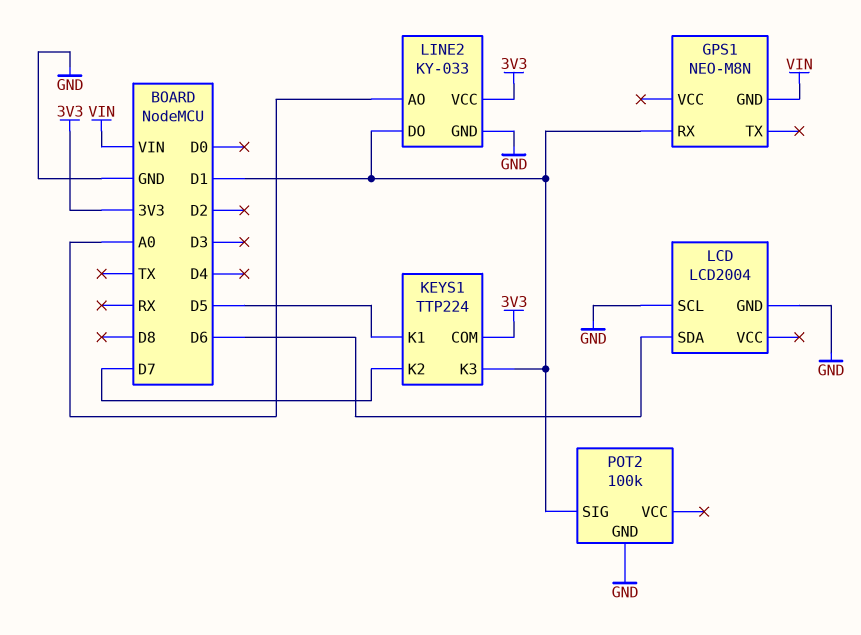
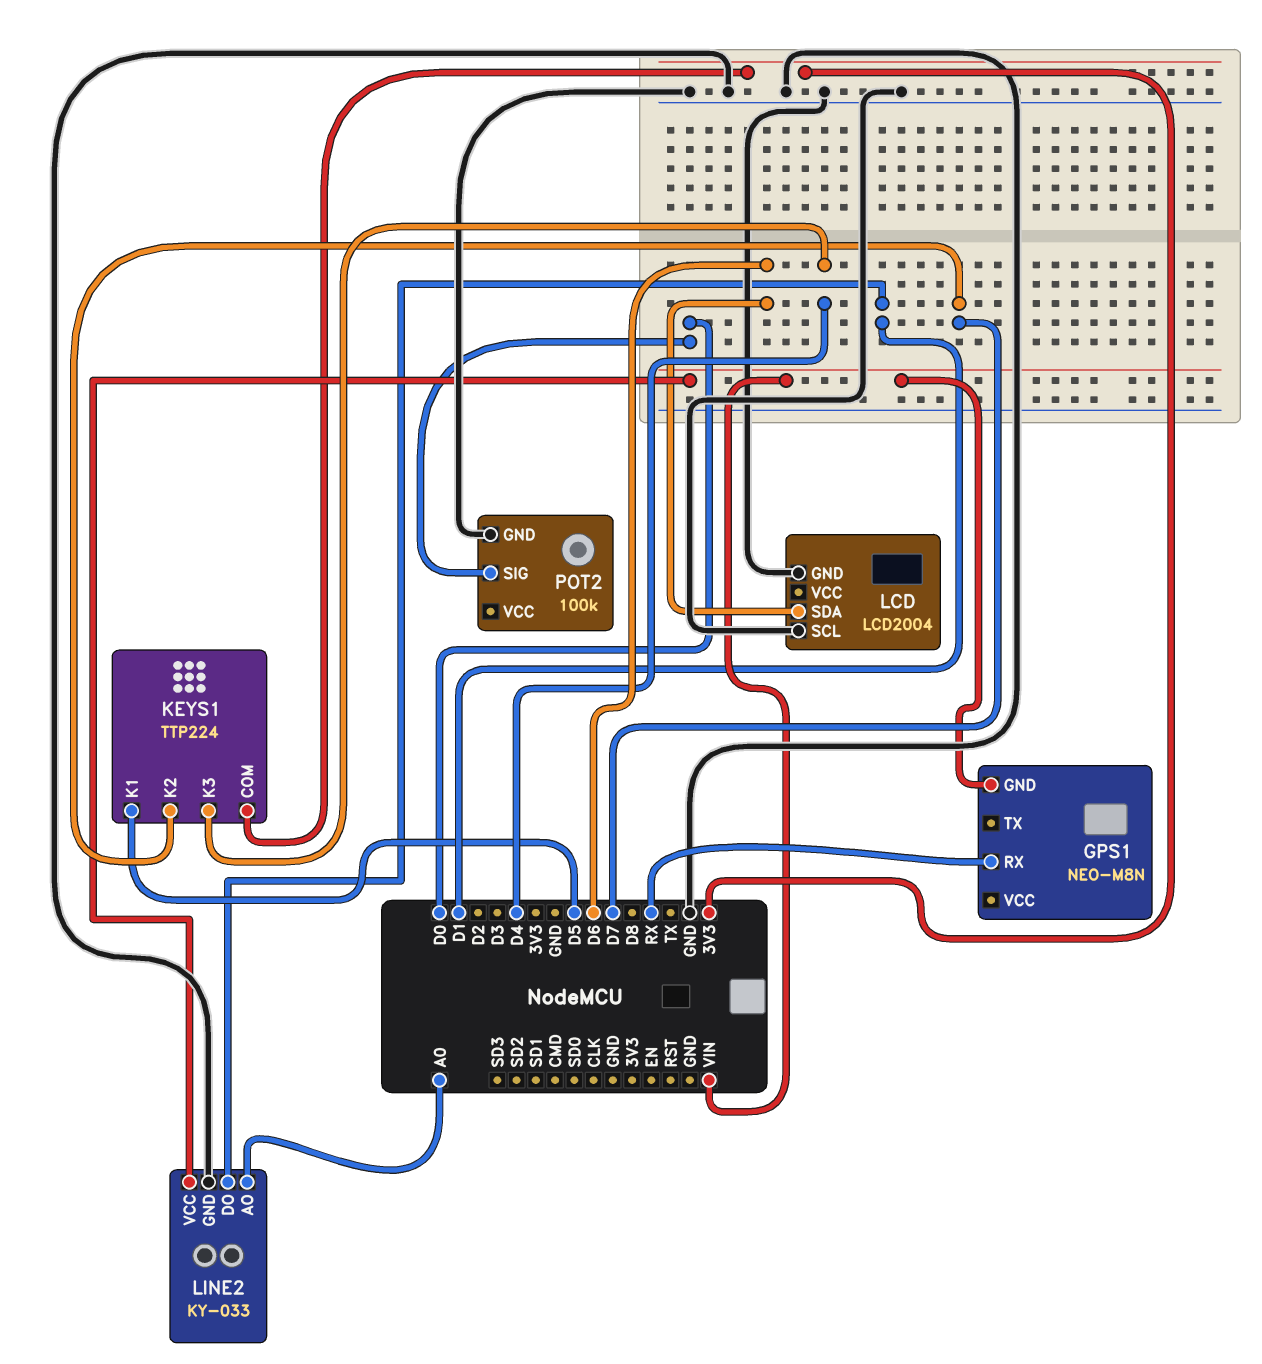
GPS1 pin RX: D1 -> RX
KEYS1 pin K3: D1 -> D4
LINE2 pin VCC: 3V3 -> VIN
POT2 pin SIG: D1 -> D0

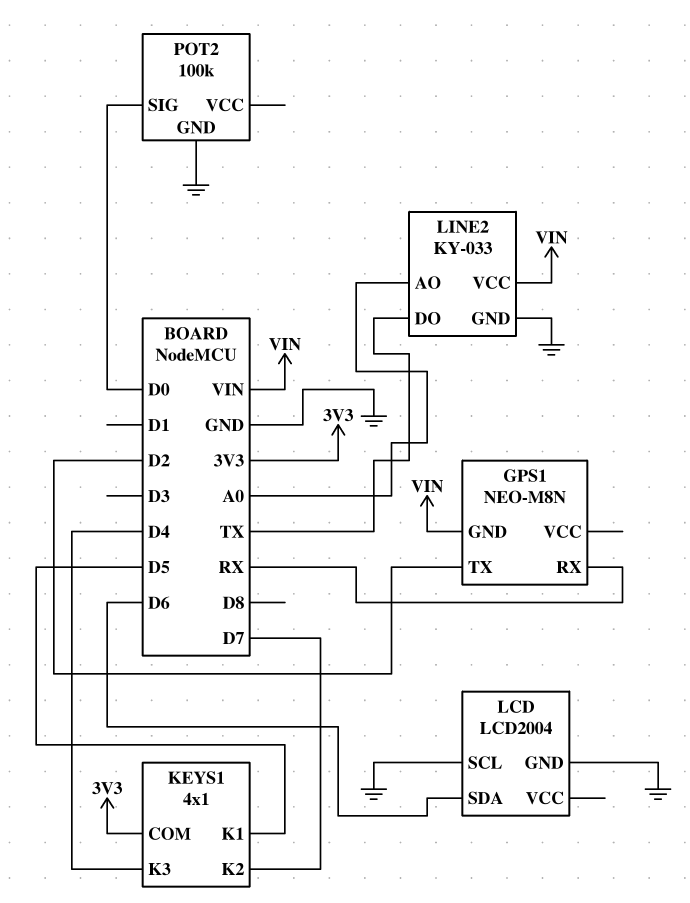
GPS1 pin TX: none -> D2
KEYS1: TTP224 -> 4x1
LINE2 pin DO: D1 -> TX

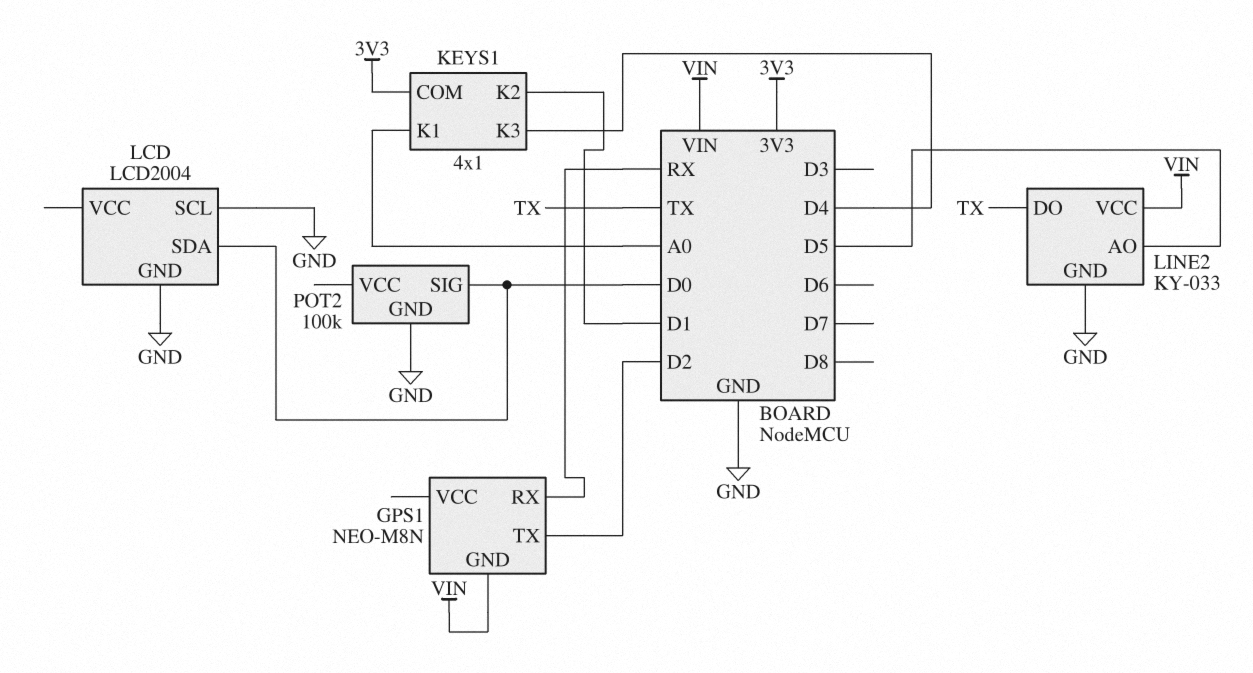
KEYS1 pin K1: D5 -> A0
KEYS1 pin K2: D7 -> D1
LCD pin SDA: D6 -> D0
LINE2 pin AO: A0 -> D5

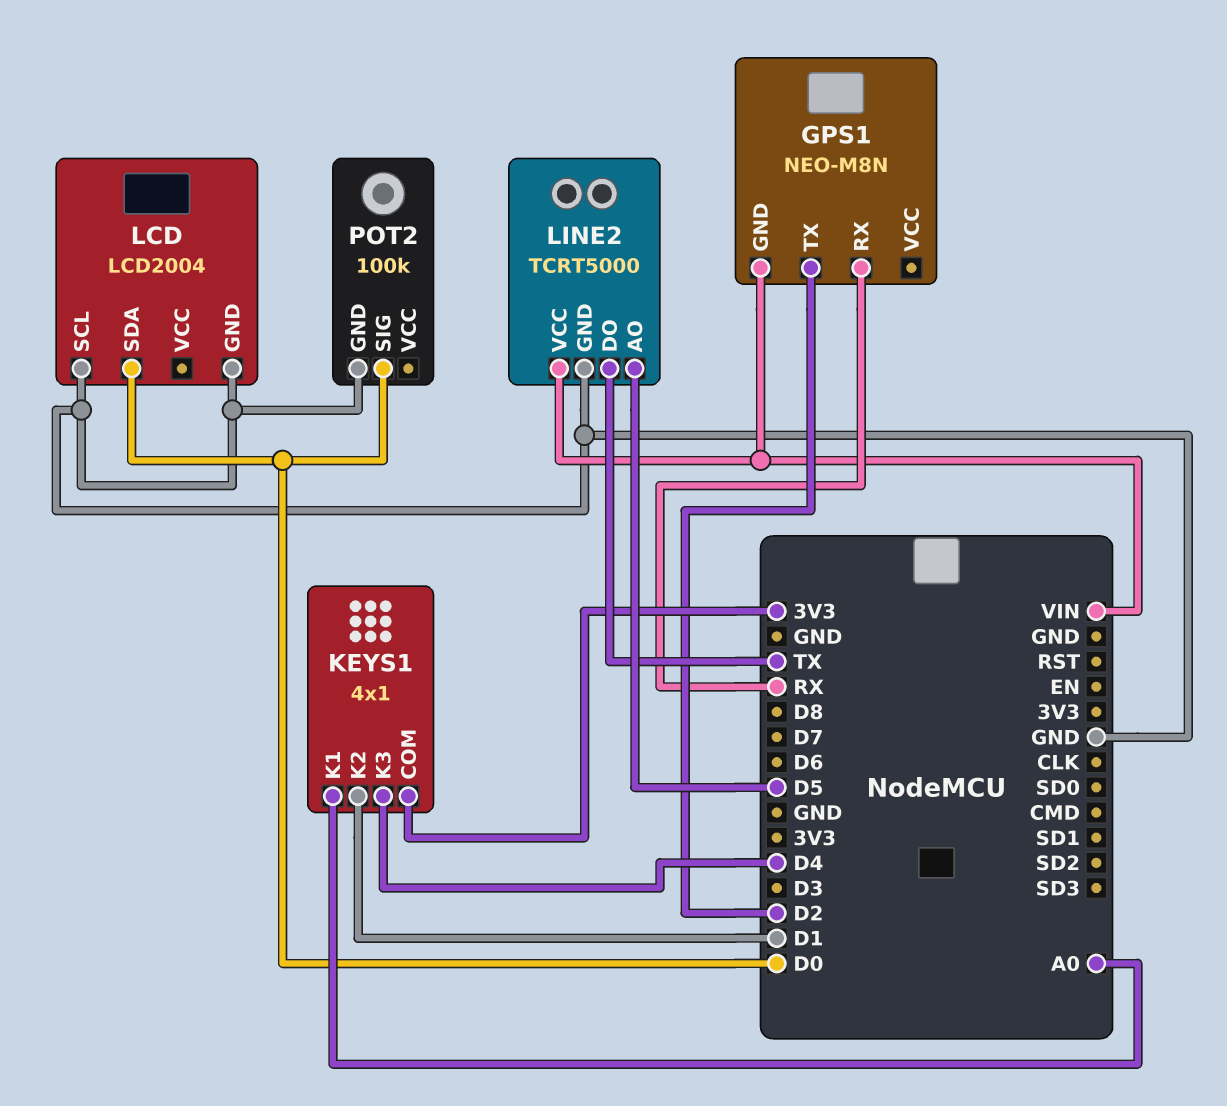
LINE2: KY-033 -> TCRT5000

